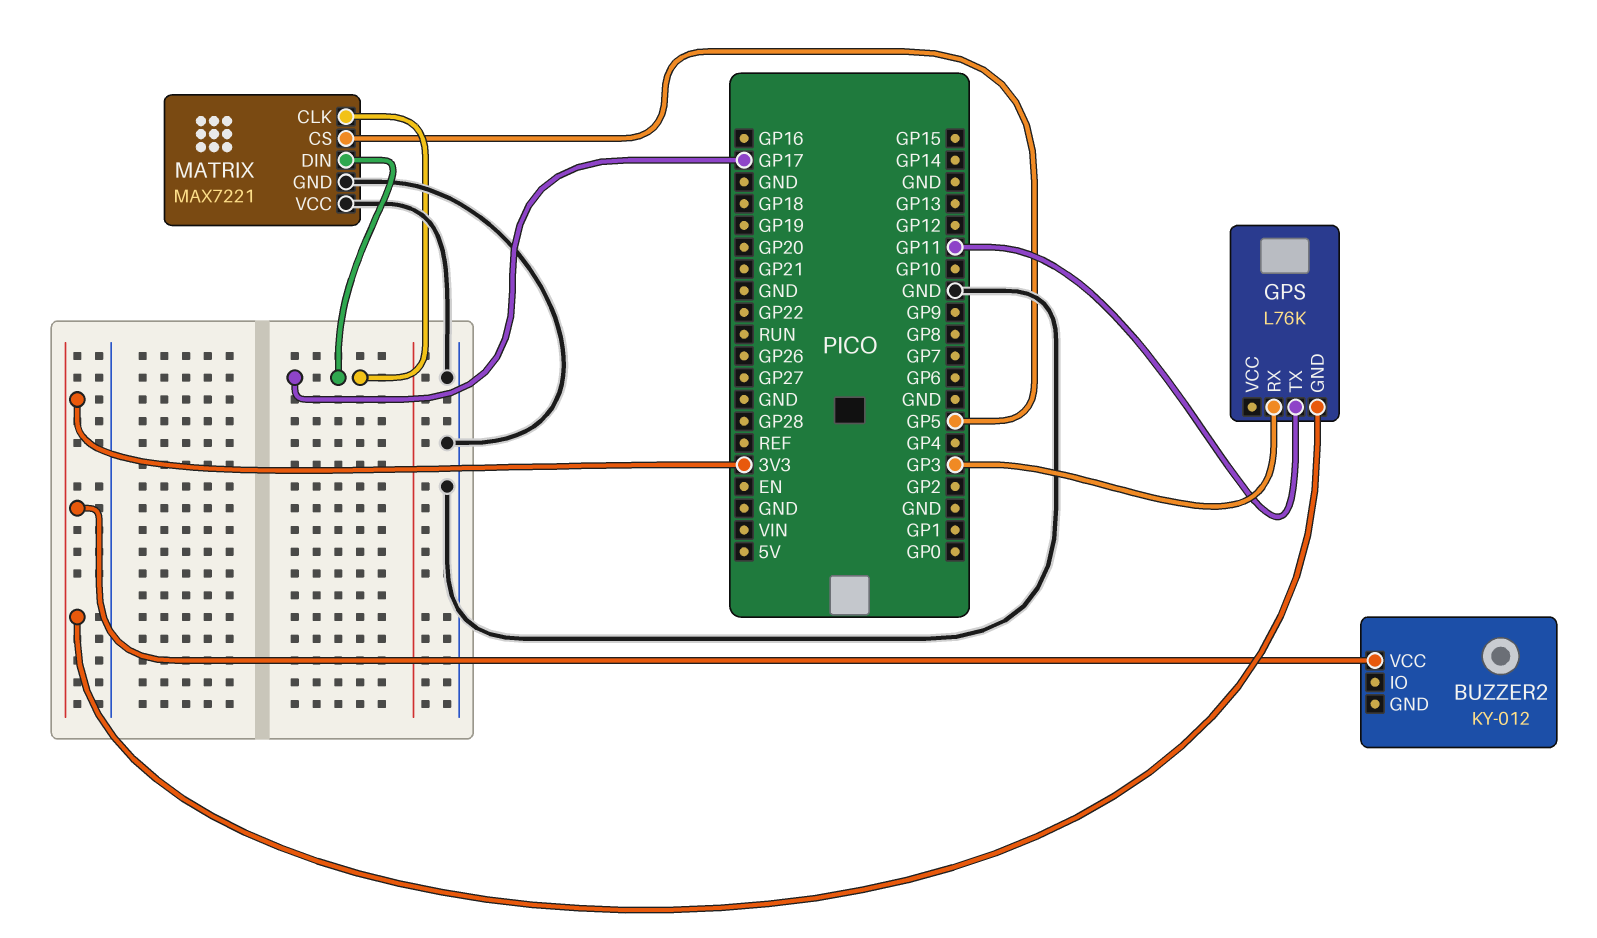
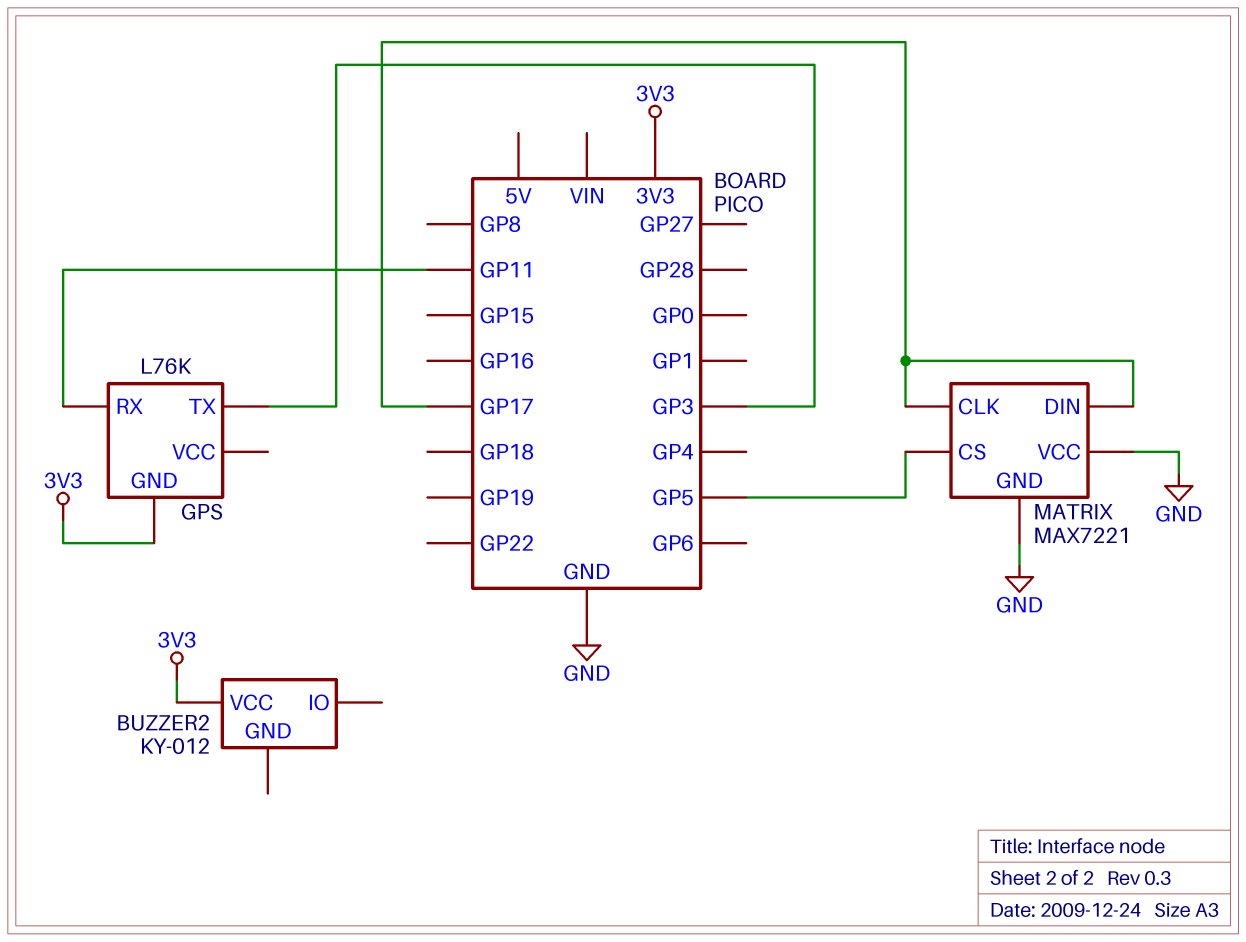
GPS pin RX: GP3 -> GP11
GPS pin TX: GP11 -> GP3

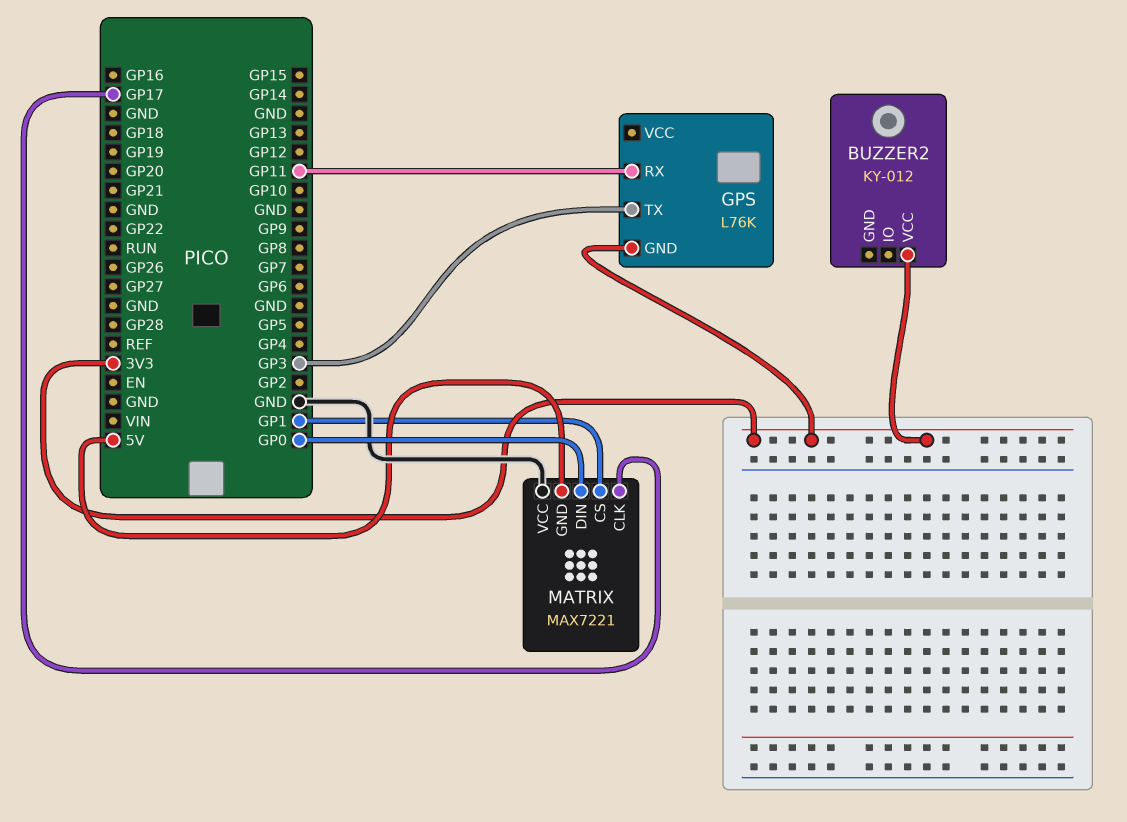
MATRIX pin CS: GP5 -> GP1
MATRIX pin DIN: GP17 -> GP0
MATRIX pin GND: GND -> 5V

